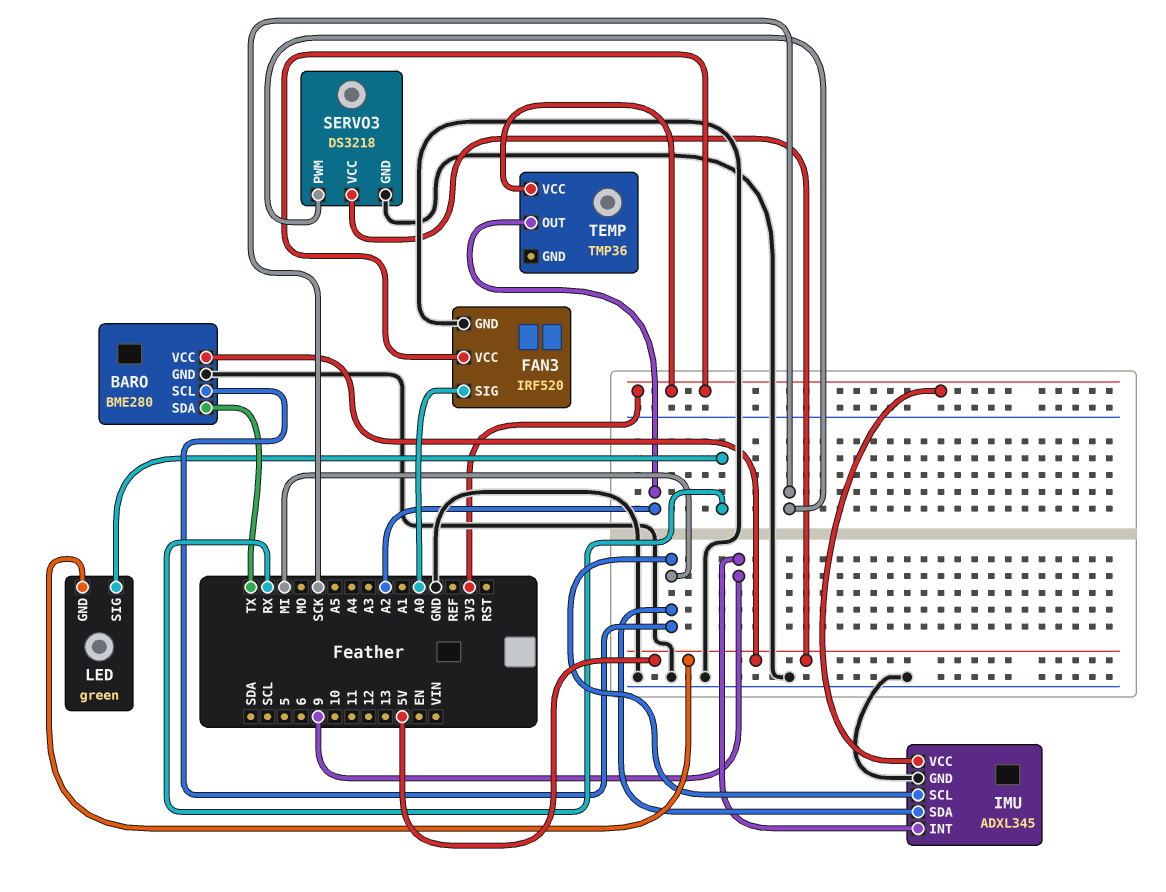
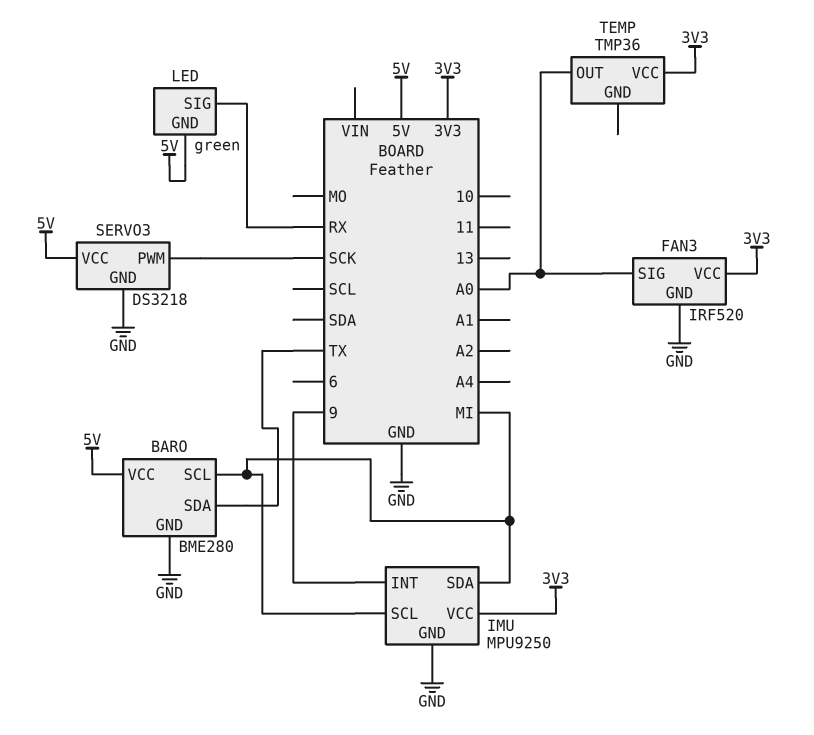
IMU: ADXL345 -> MPU9250
TEMP pin OUT: A2 -> A0

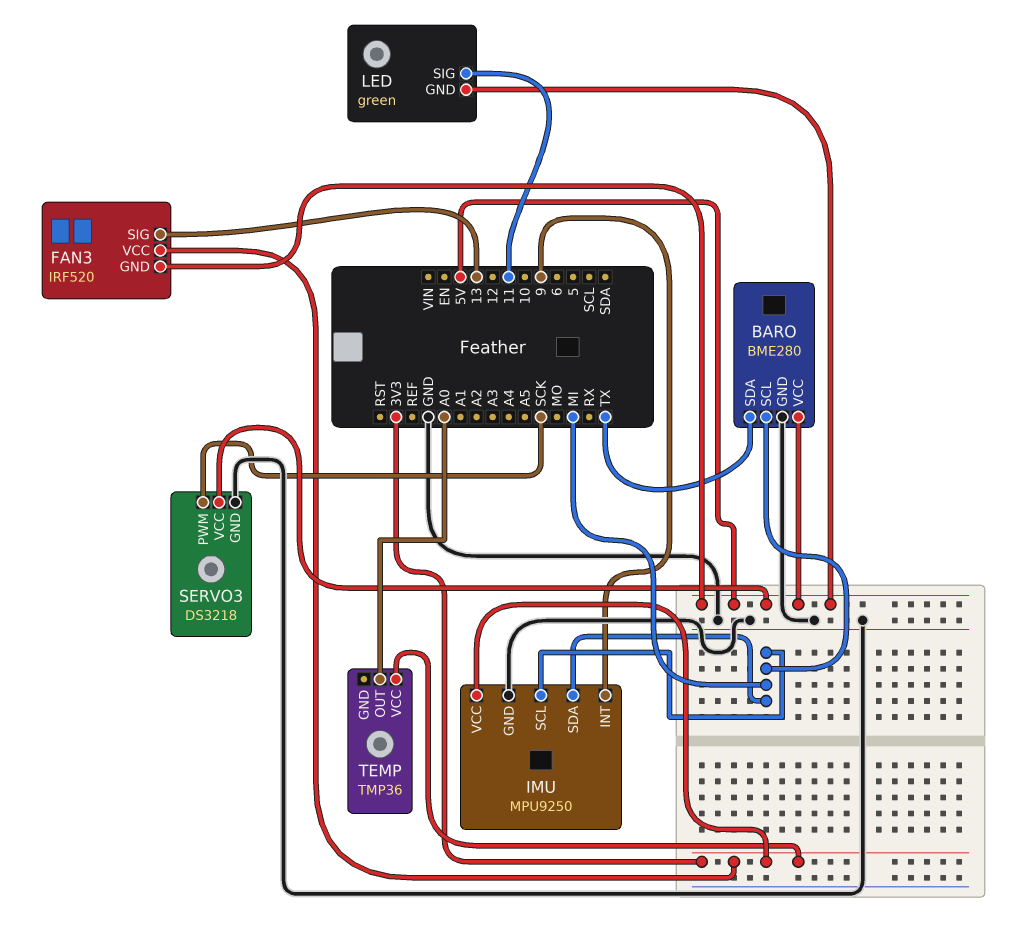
FAN3 pin GND: GND -> 5V
FAN3 pin SIG: A0 -> 13
LED pin SIG: RX -> 11

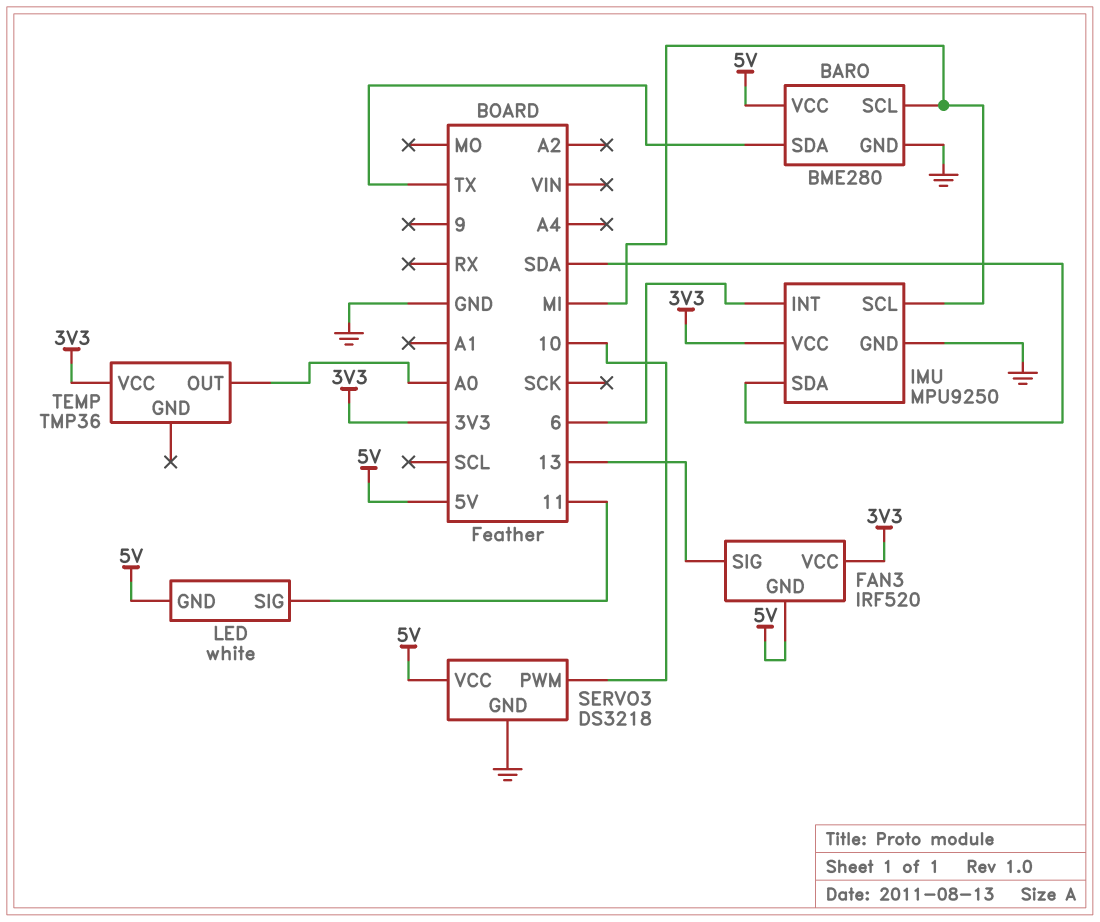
IMU pin INT: 9 -> 6
IMU pin SDA: MI -> SDA
LED: green -> white
SERVO3 pin PWM: SCK -> 10

